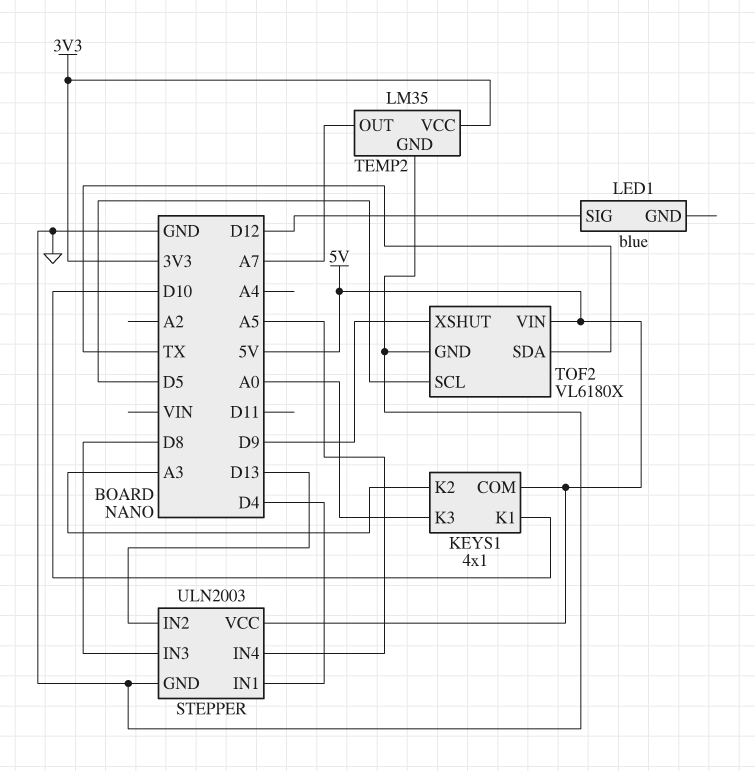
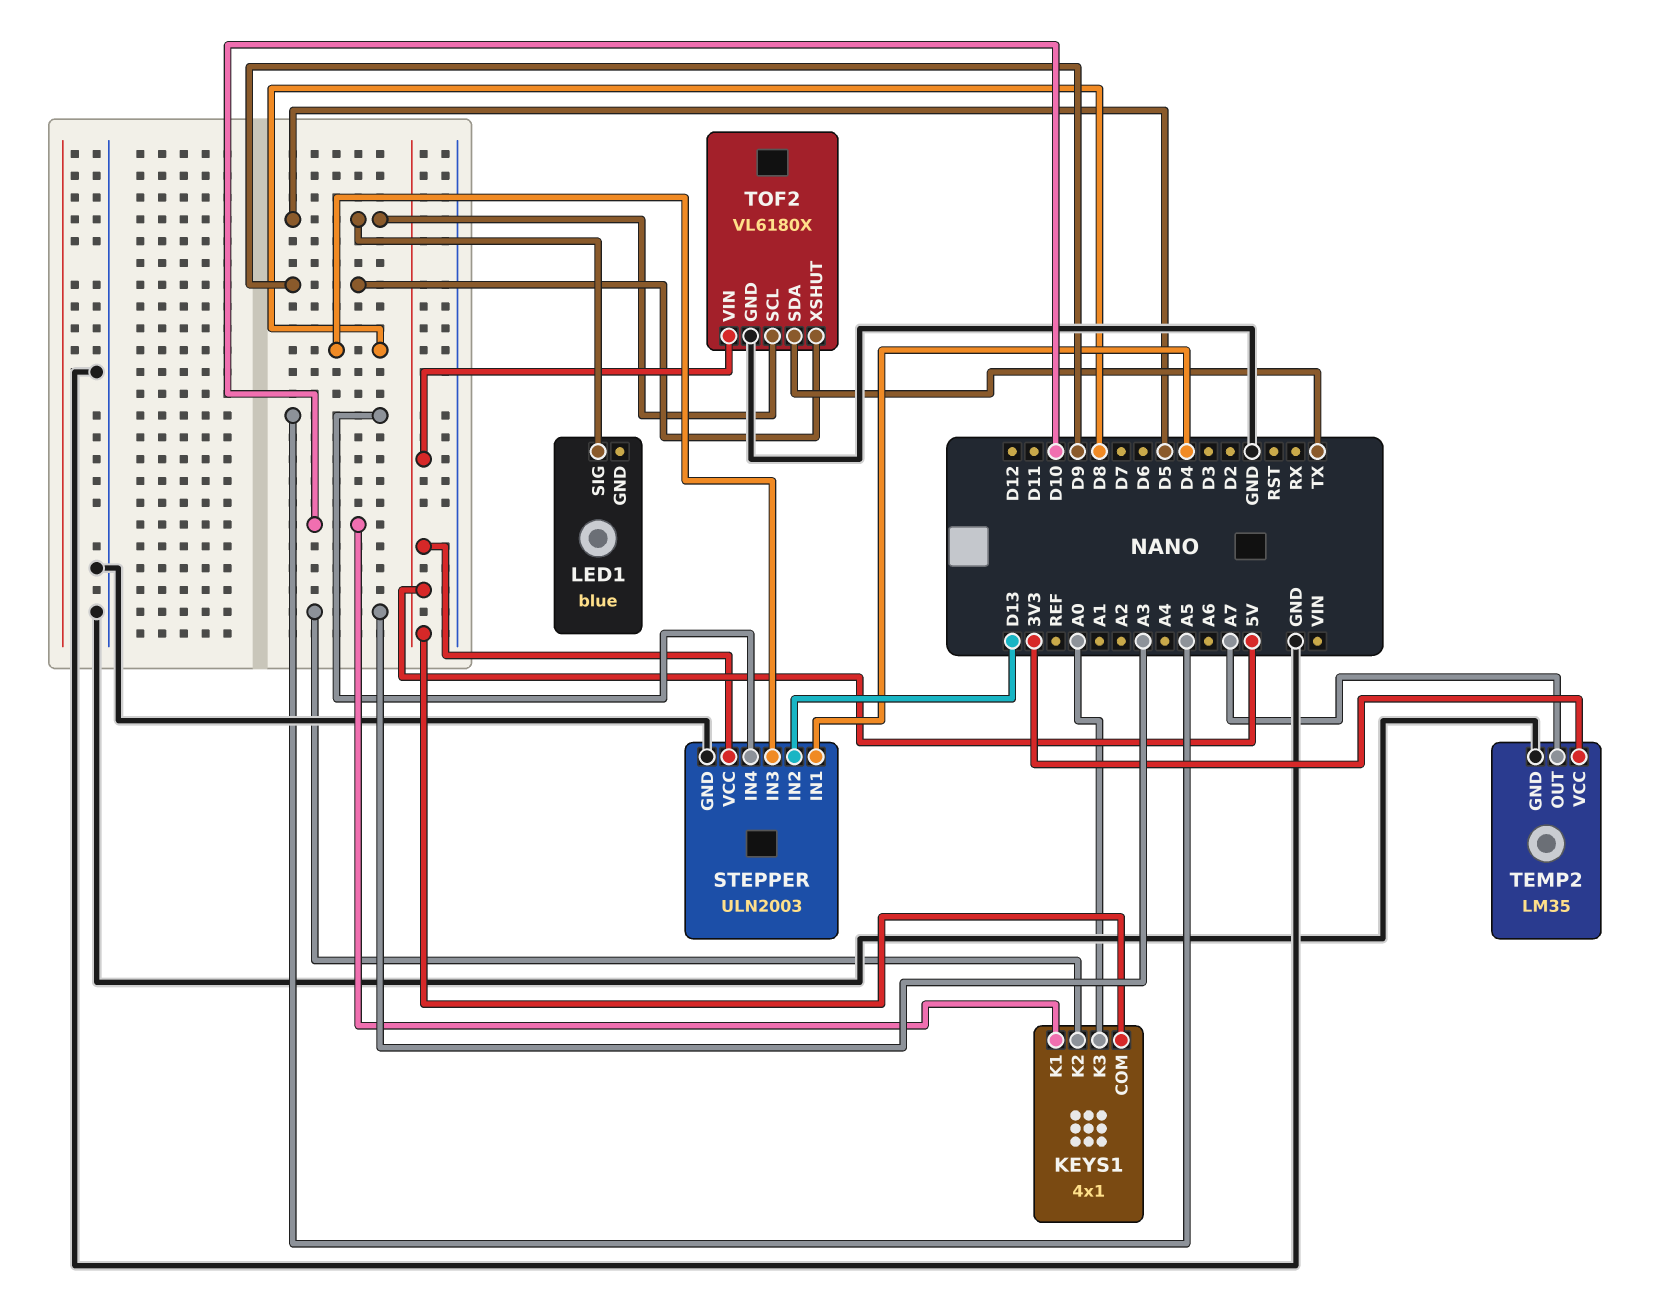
LED1 pin SIG: D12 -> D5

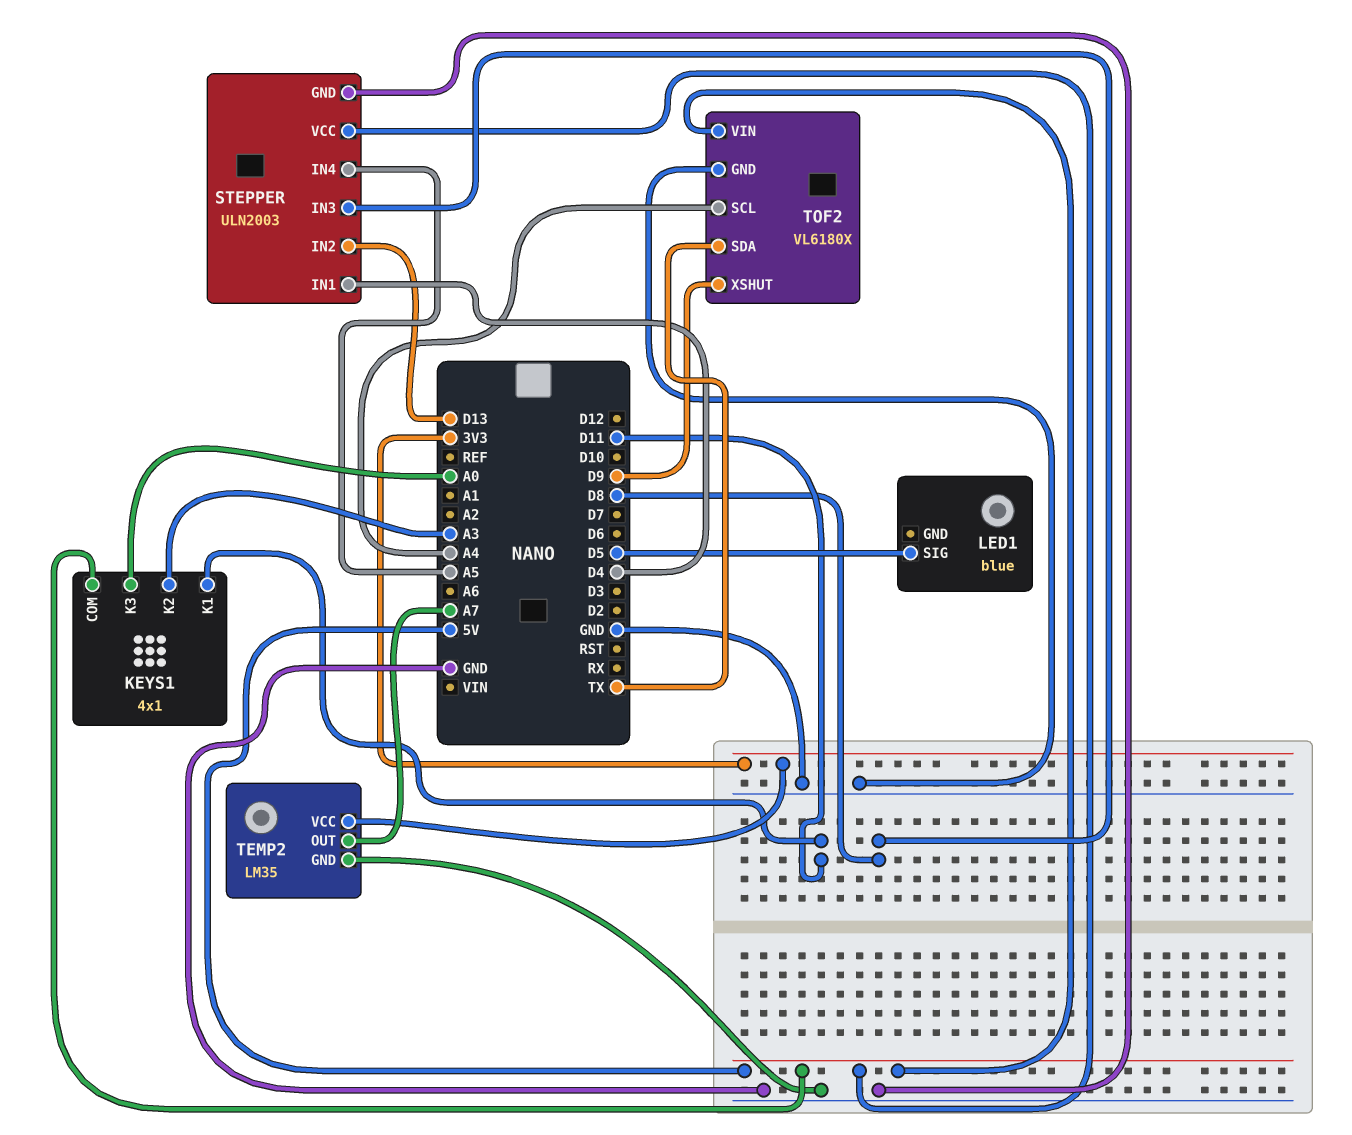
KEYS1 pin K1: D10 -> D11
TOF2 pin SCL: D5 -> A4

